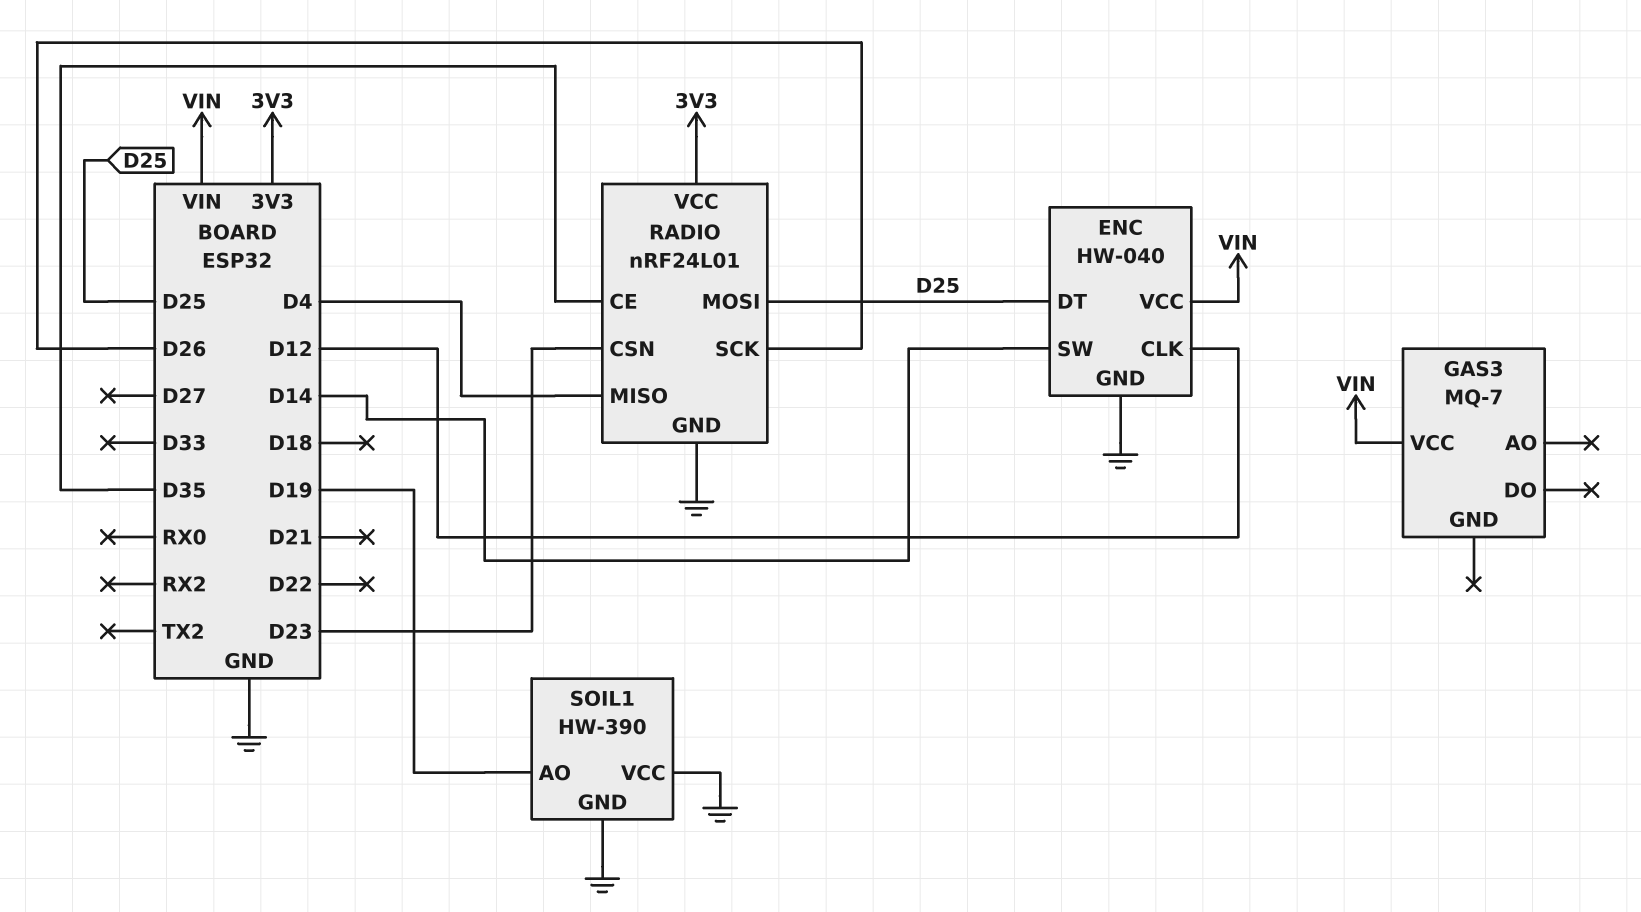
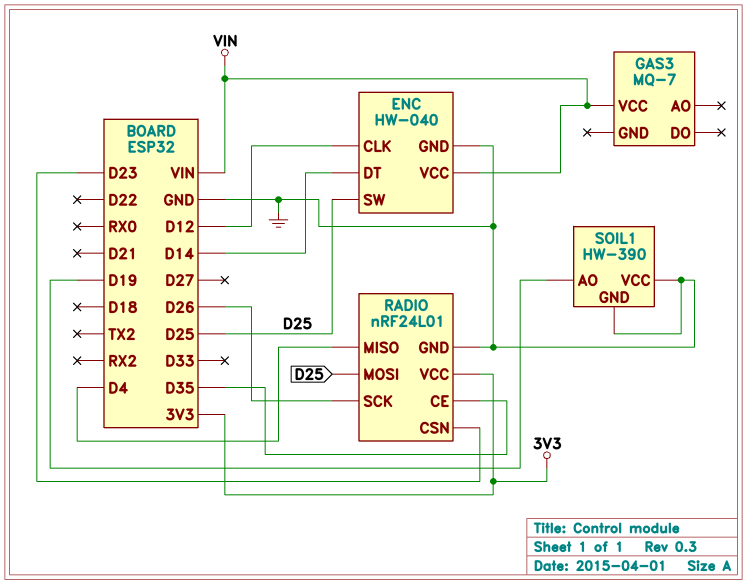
ENC pin DT: D25 -> D14
ENC pin SW: D14 -> D25

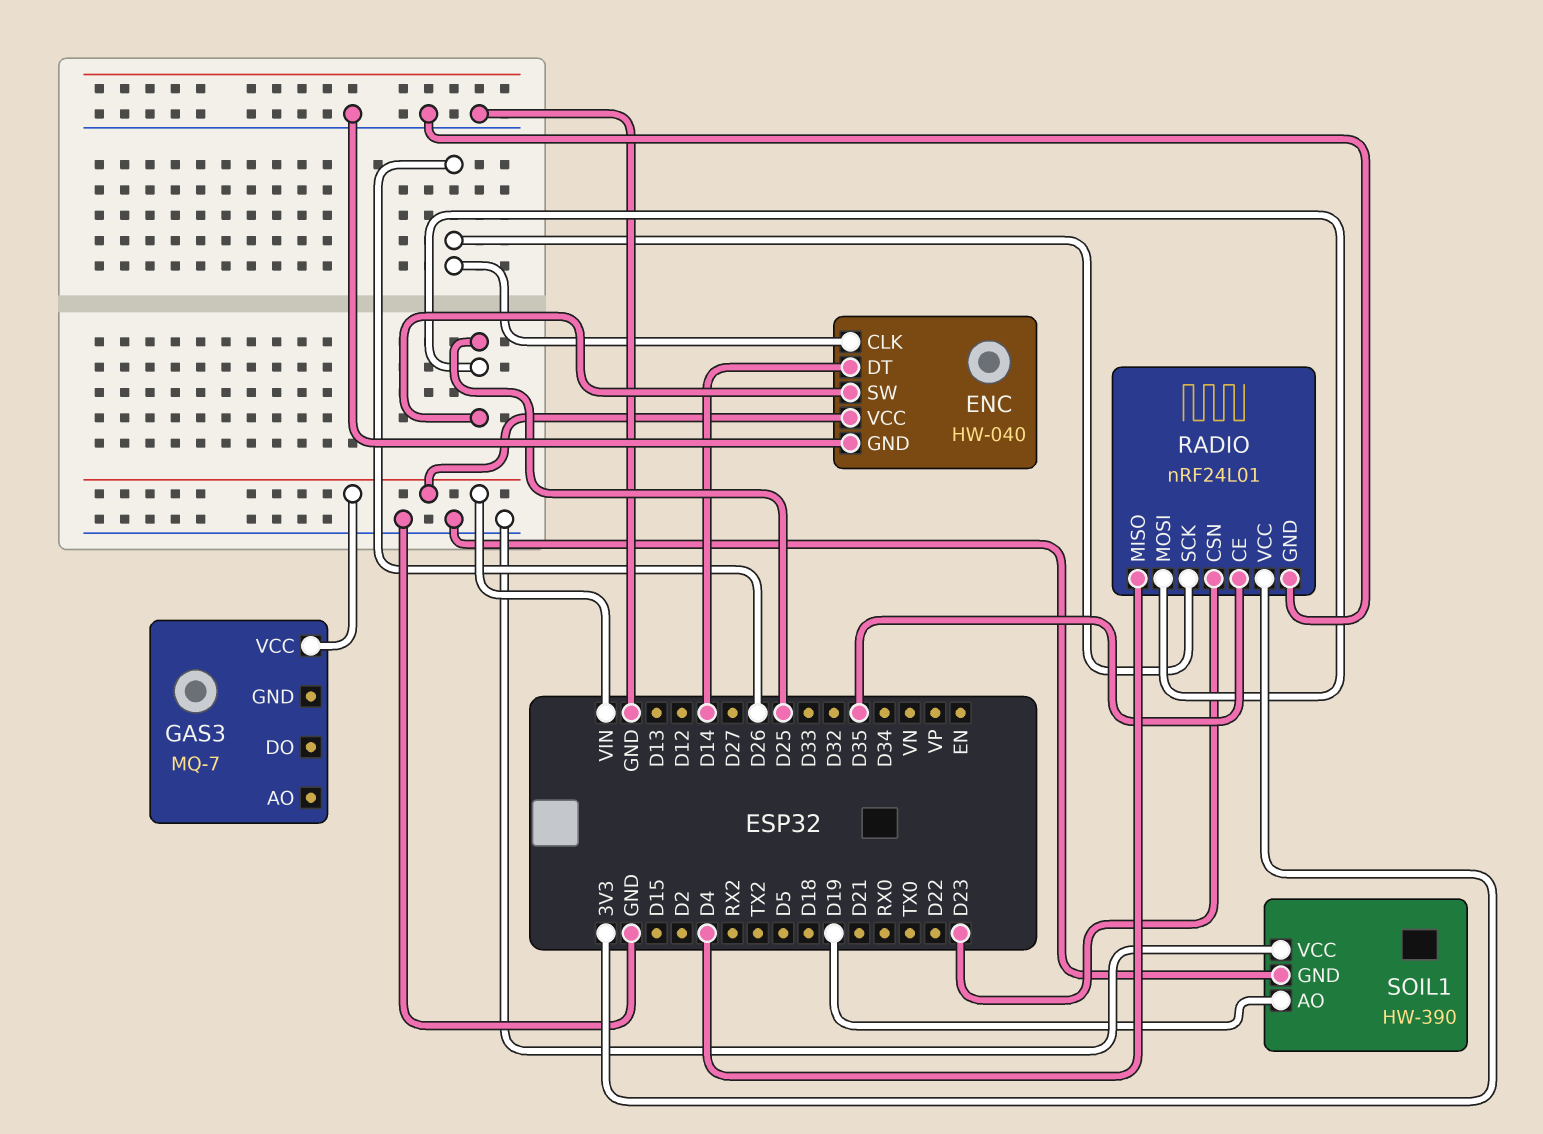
ENC pin CLK: D12 -> D26

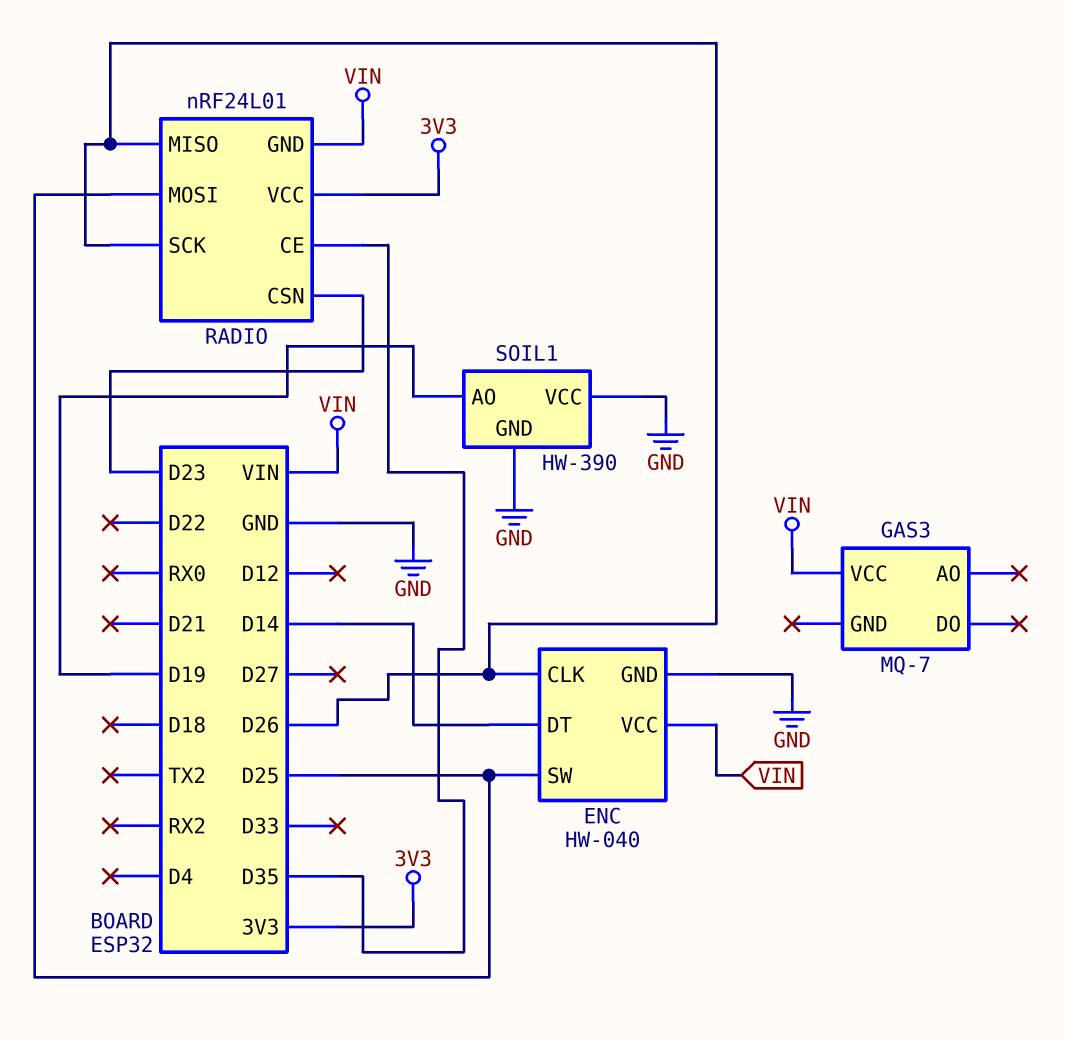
RADIO pin GND: GND -> VIN
RADIO pin MISO: D4 -> D26

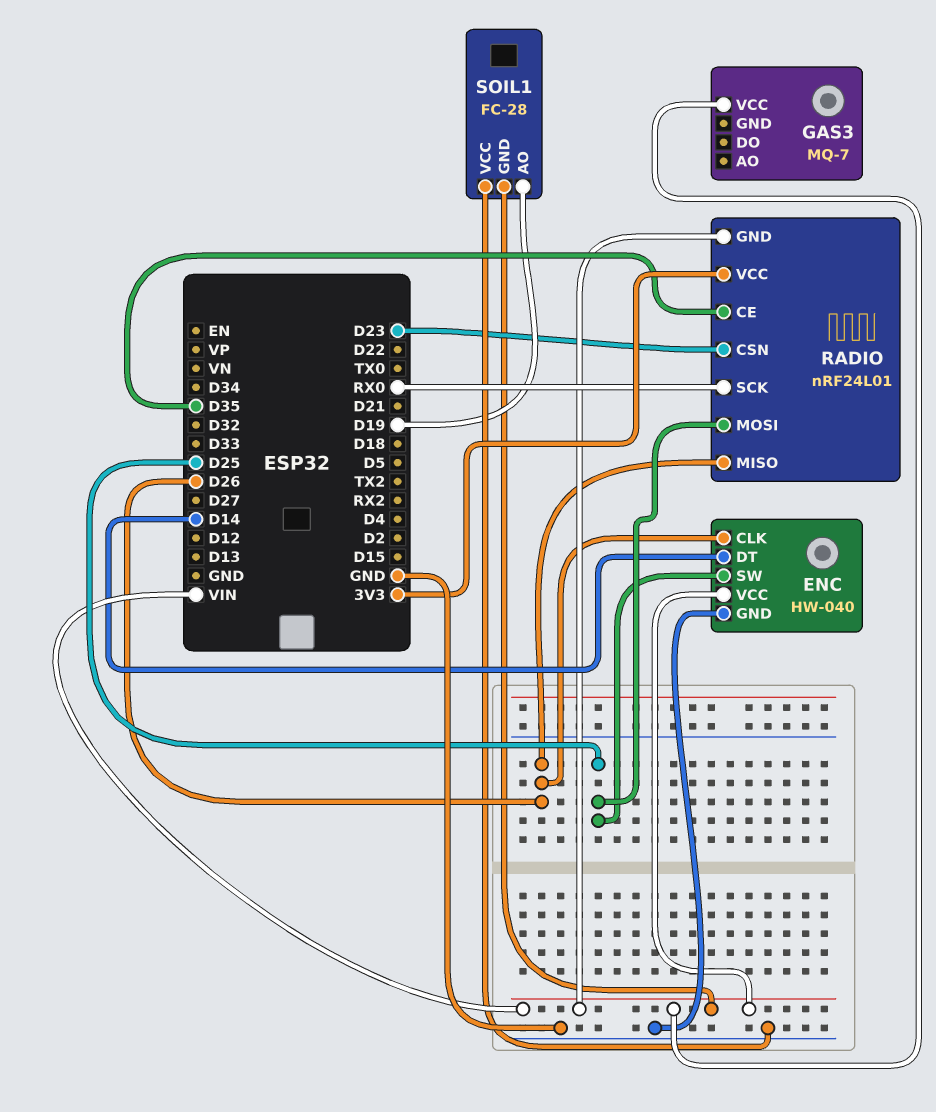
RADIO pin SCK: D26 -> RX0
SOIL1: HW-390 -> FC-28
SOIL1 pin GND: GND -> VIN

